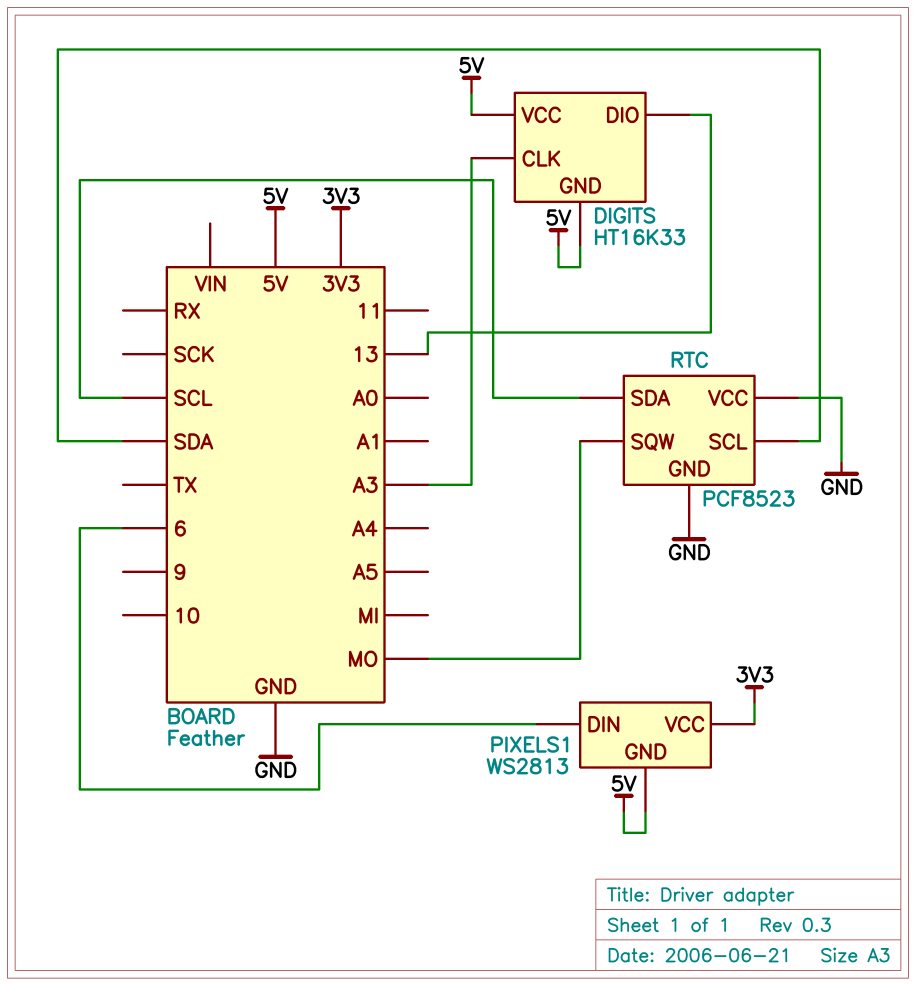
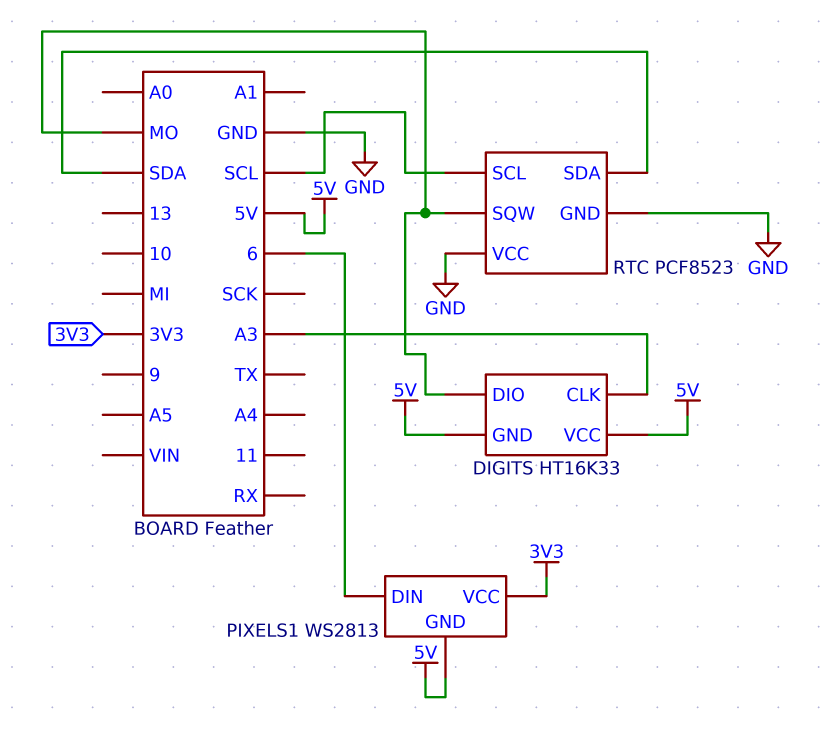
DIGITS pin DIO: 13 -> MO
RTC pin SCL: SDA -> SCL
RTC pin SDA: SCL -> SDA

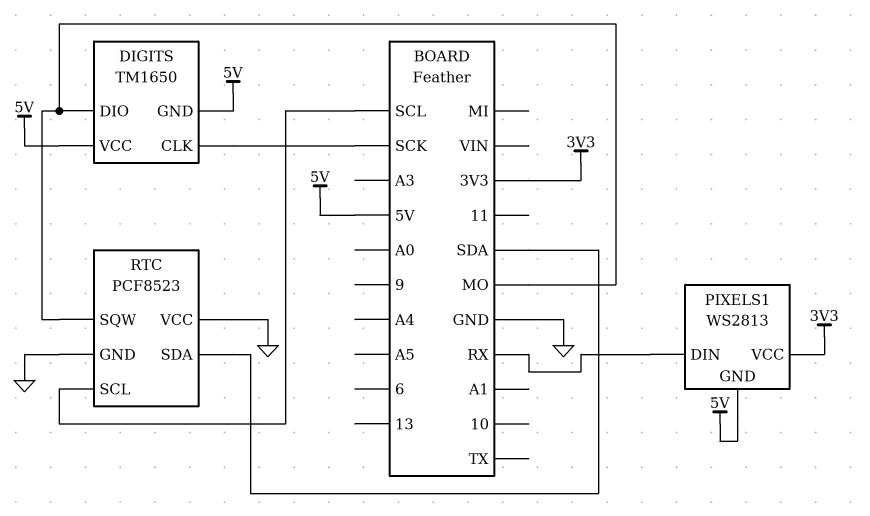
DIGITS: HT16K33 -> TM1650
DIGITS pin CLK: A3 -> SCK
PIXELS1 pin DIN: 6 -> RX

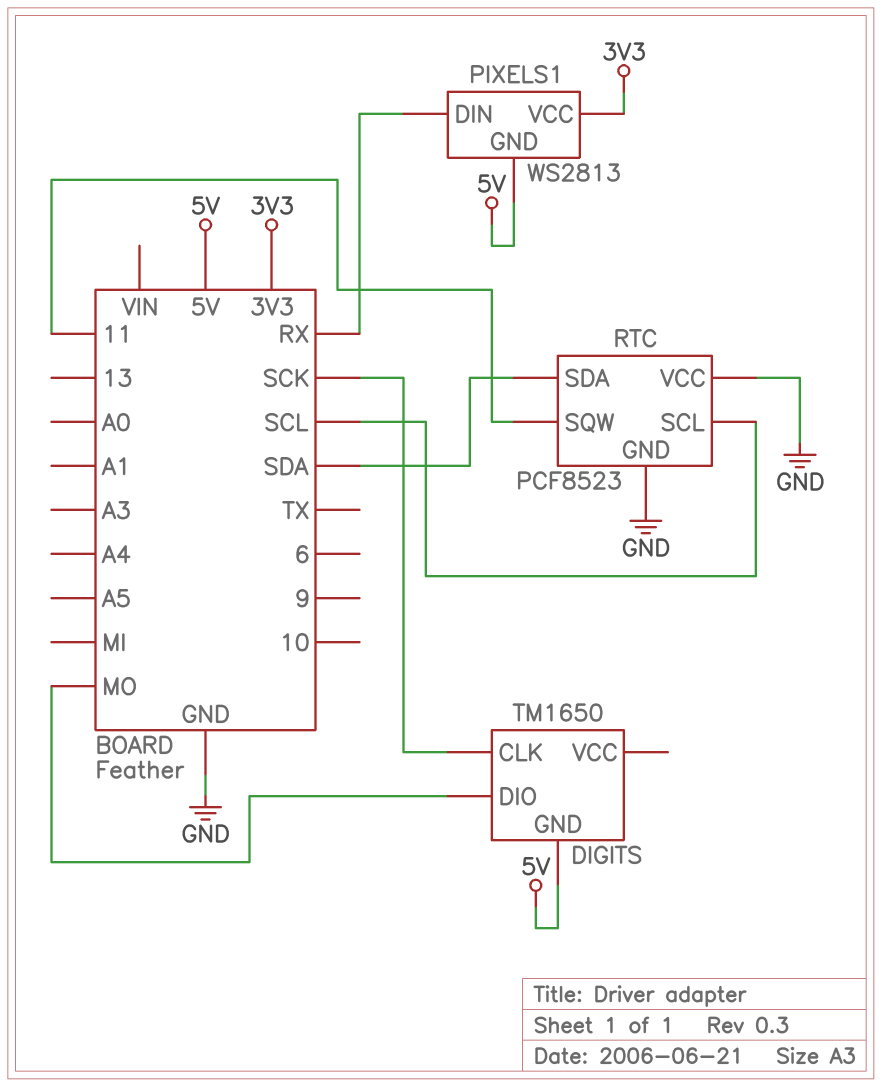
DIGITS pin VCC: 5V -> none
RTC pin SQW: MO -> 11

